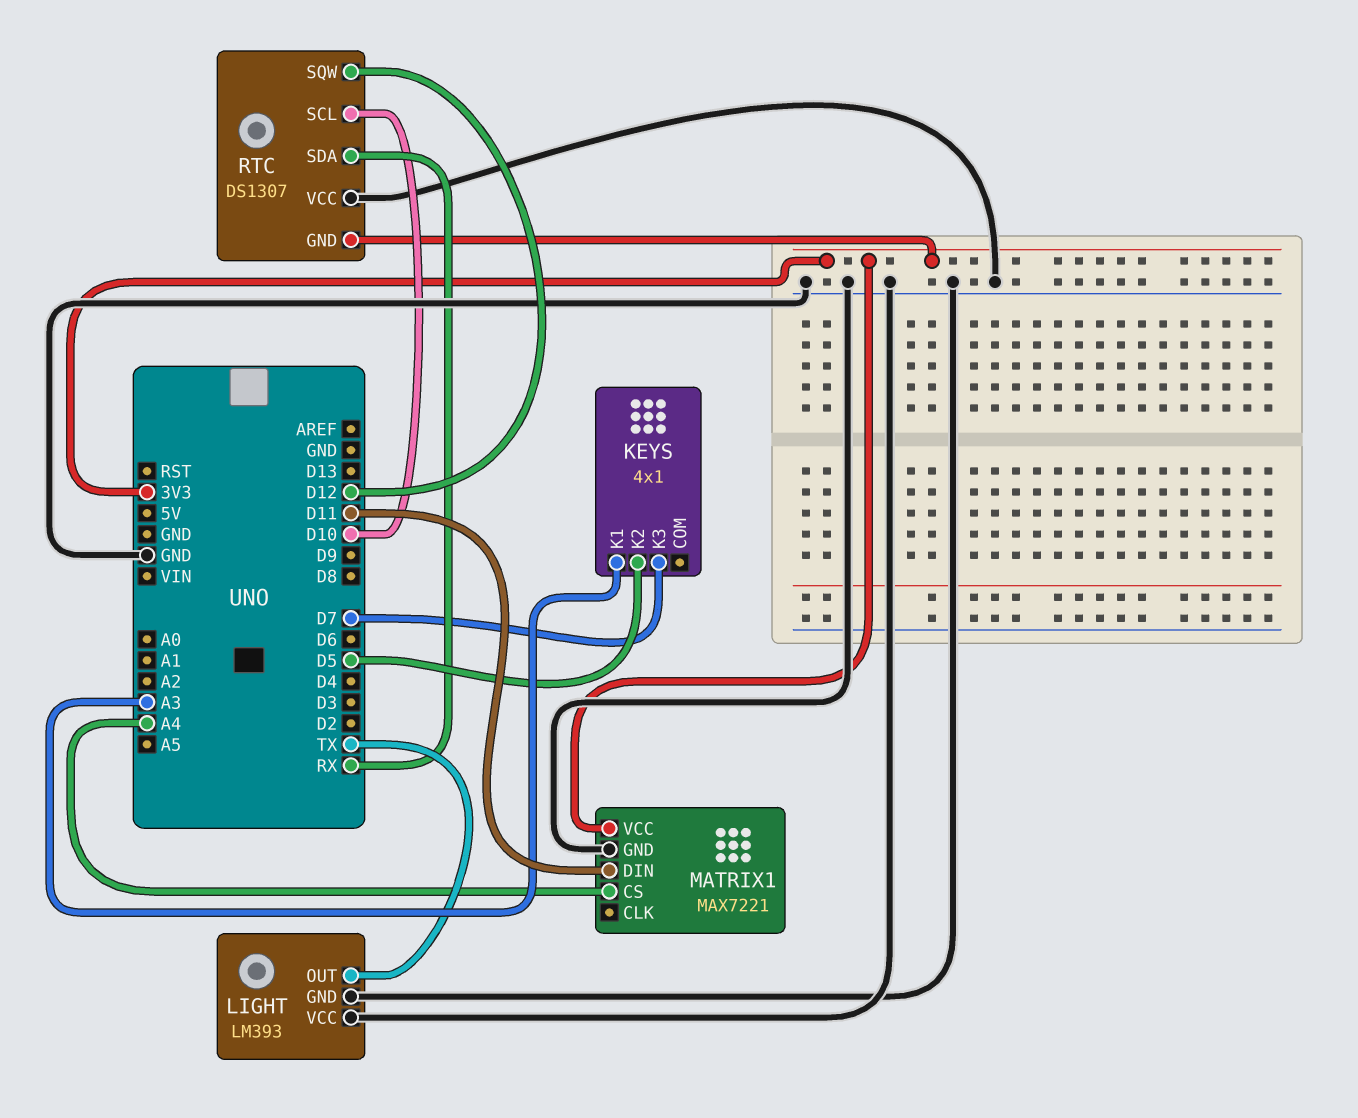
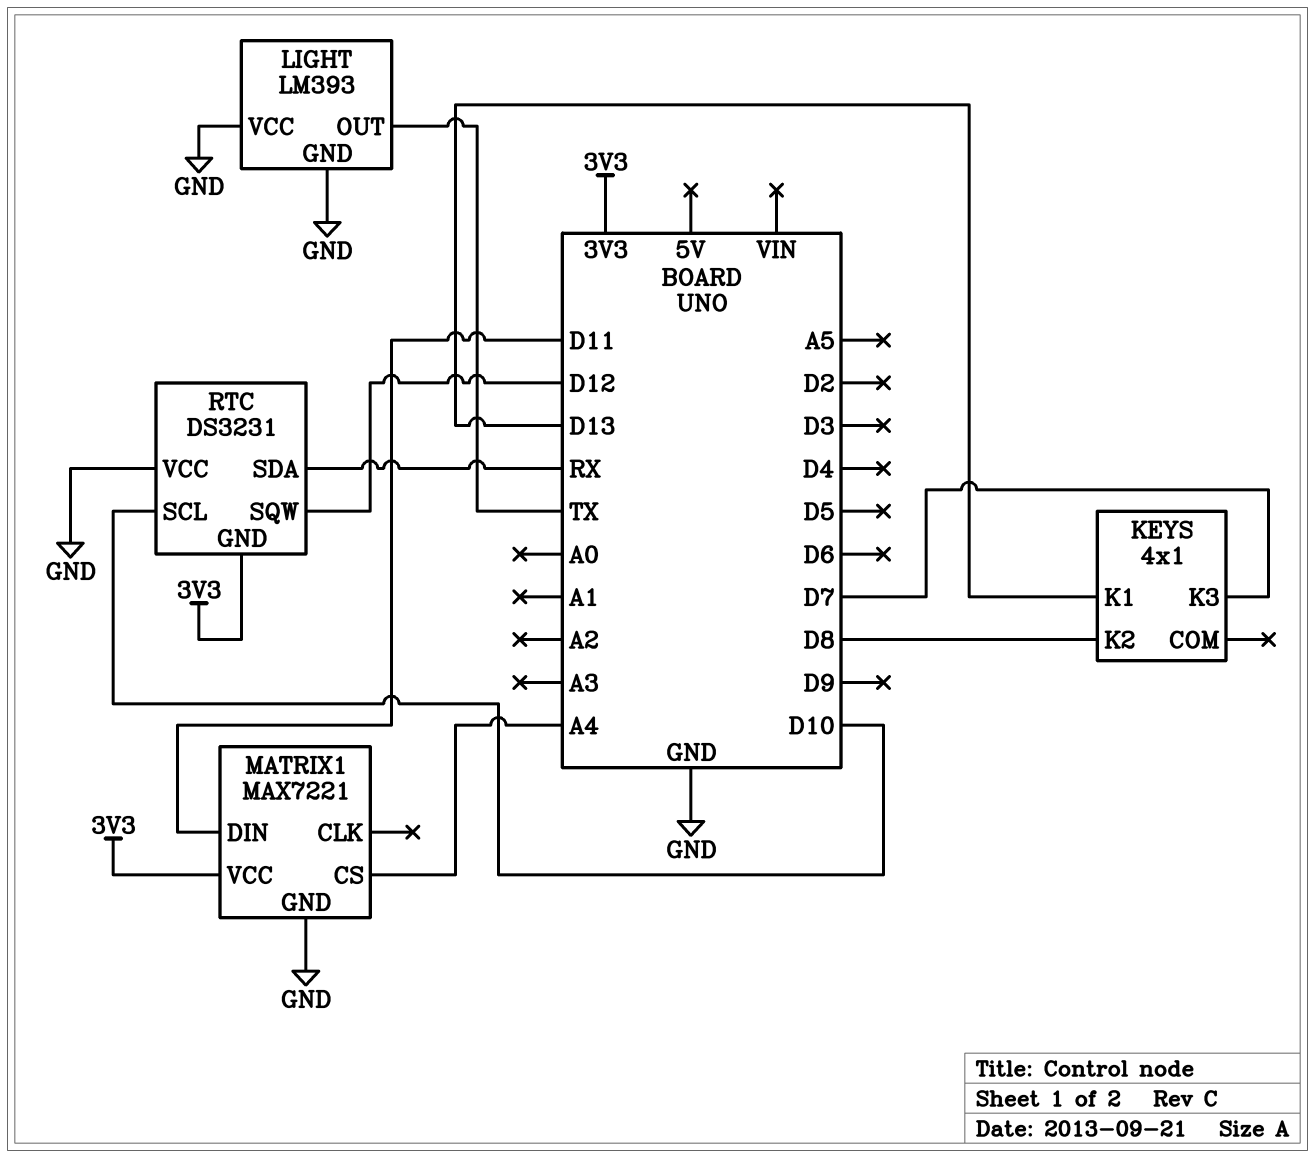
KEYS pin K1: A3 -> D13
KEYS pin K2: D5 -> D8
RTC: DS1307 -> DS3231

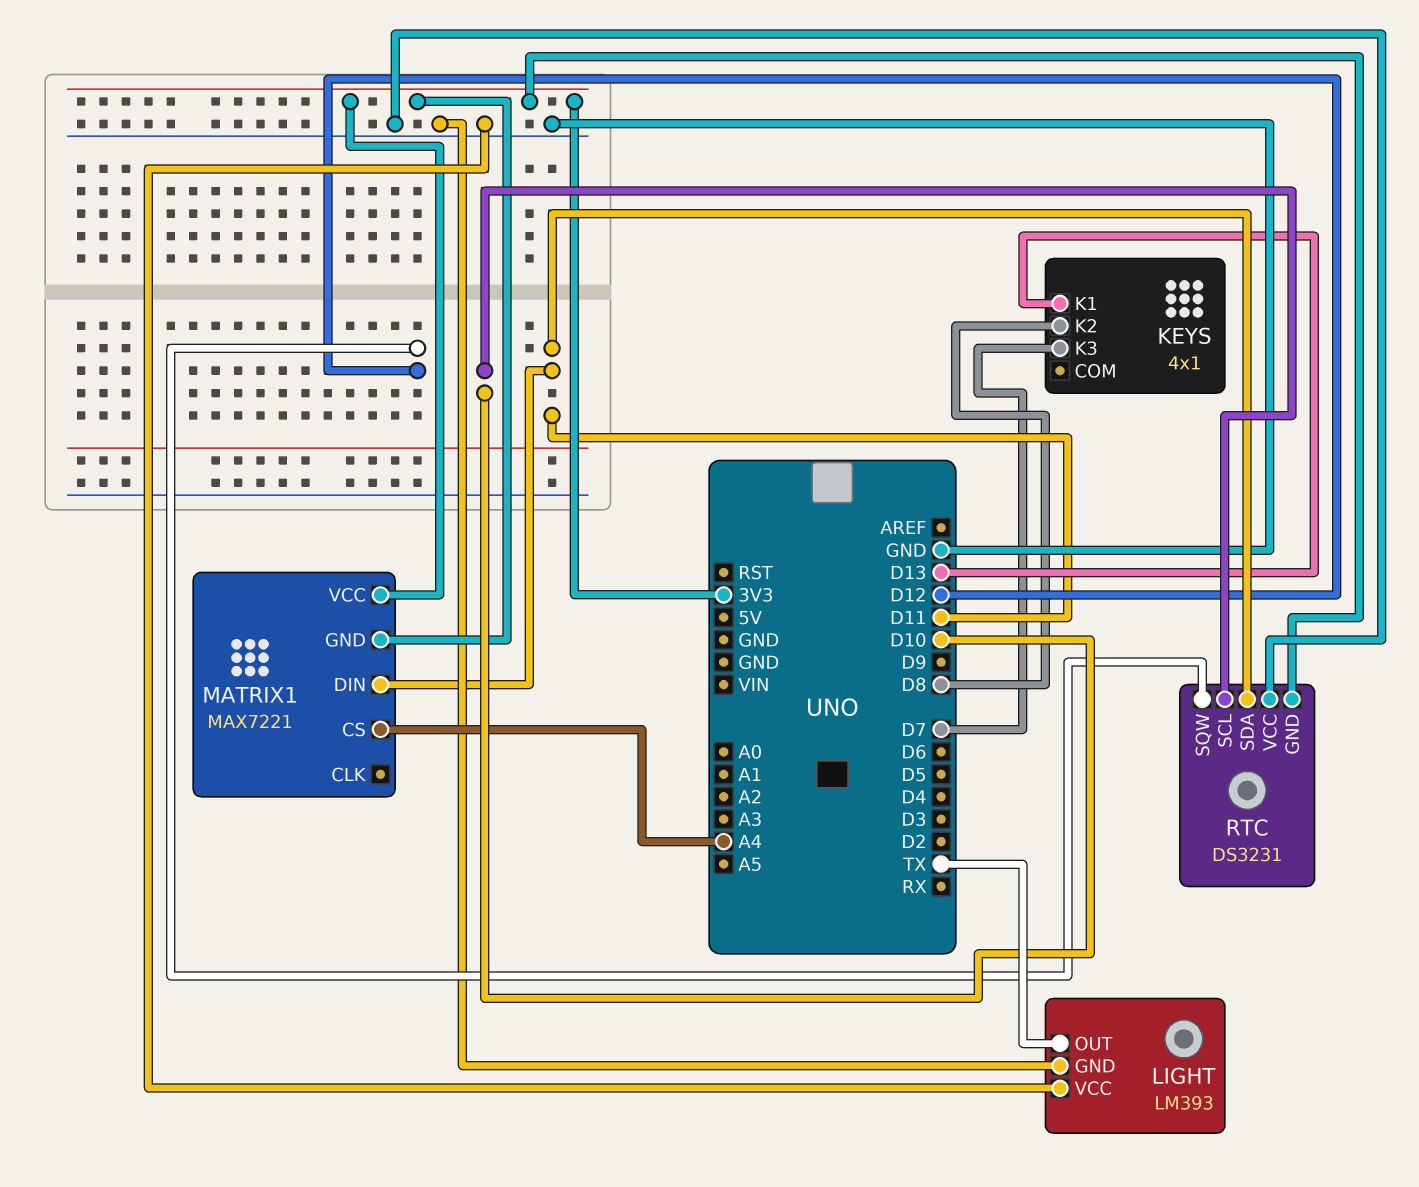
MATRIX1 pin GND: GND -> 3V3
RTC pin SDA: RX -> D11

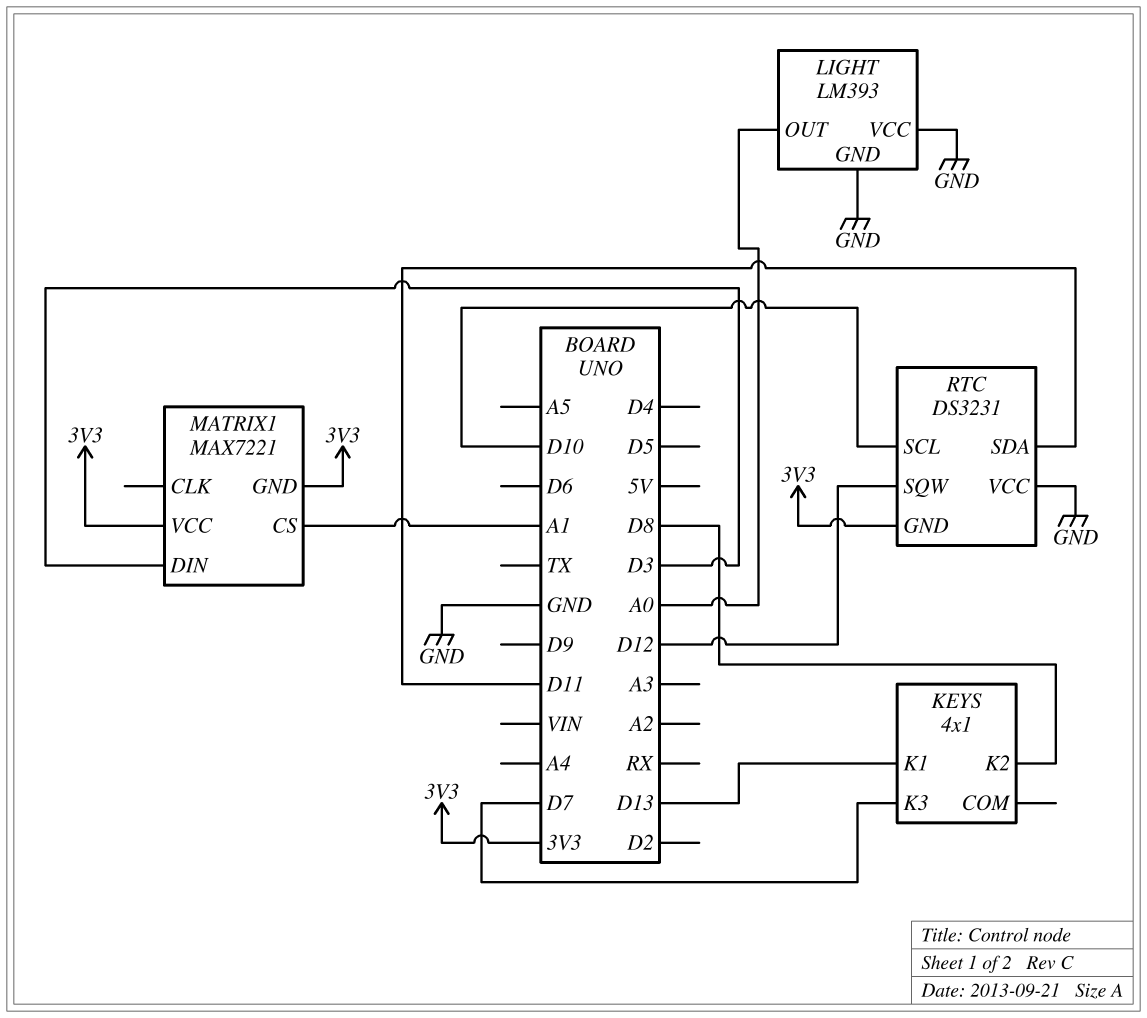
LIGHT pin OUT: TX -> A0
MATRIX1 pin CS: A4 -> A1
MATRIX1 pin DIN: D11 -> D3

